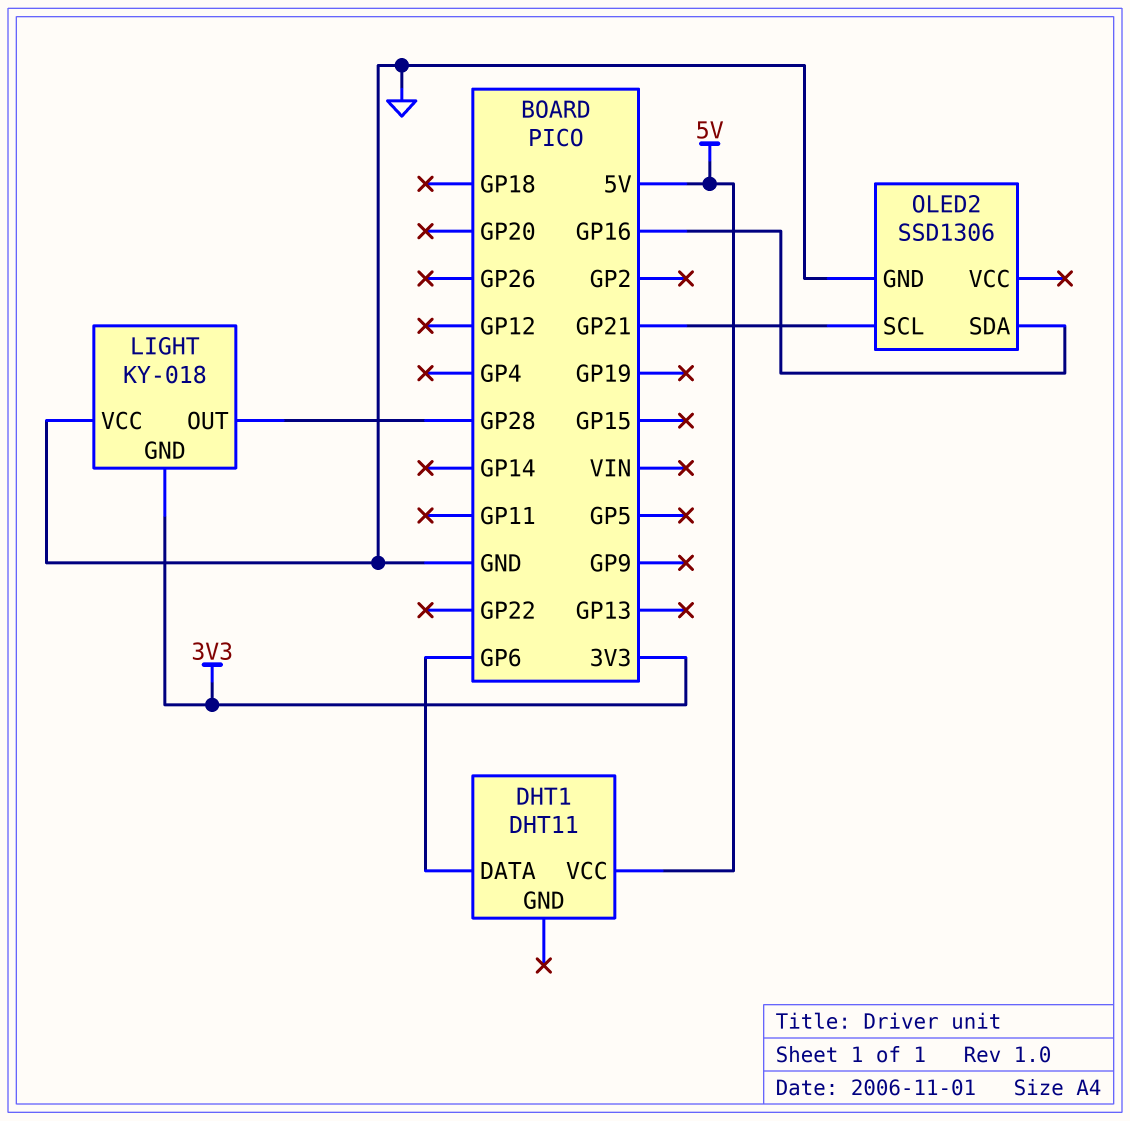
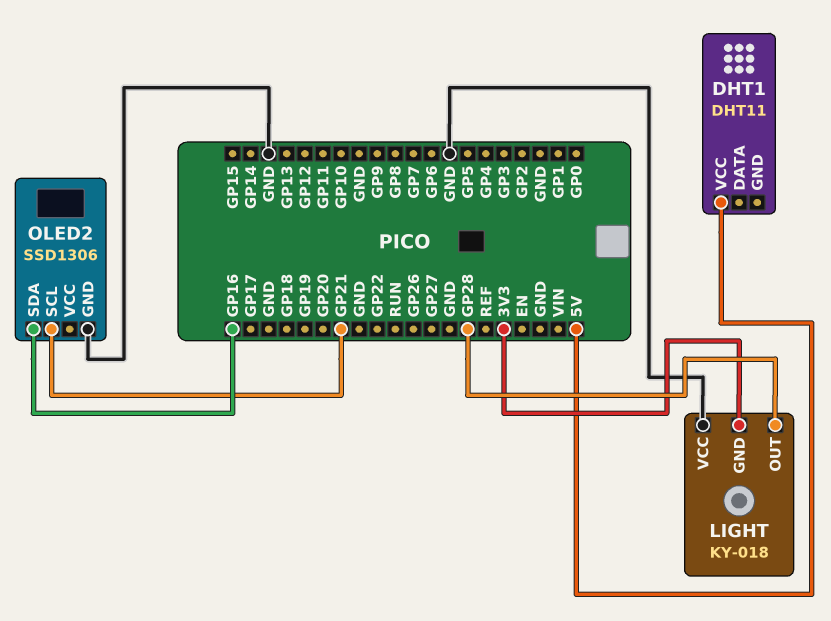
DHT1 pin DATA: GP6 -> none

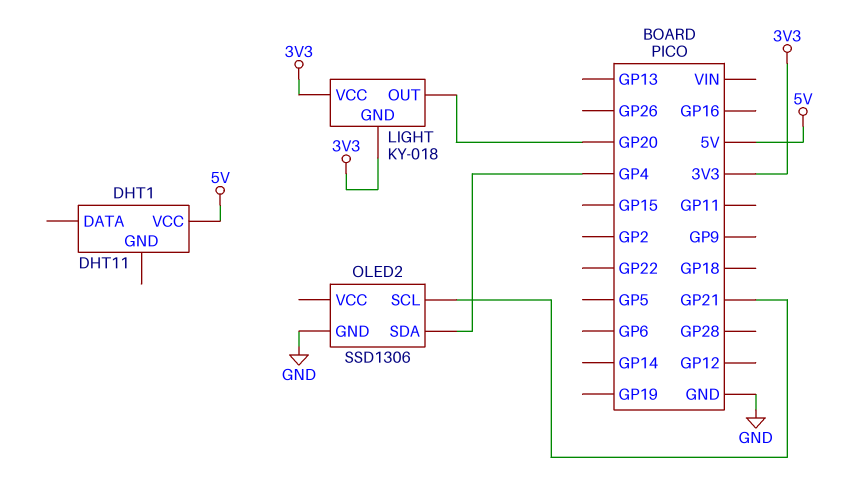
LIGHT pin OUT: GP28 -> GP20
LIGHT pin VCC: GND -> 3V3
OLED2 pin SDA: GP16 -> GP4

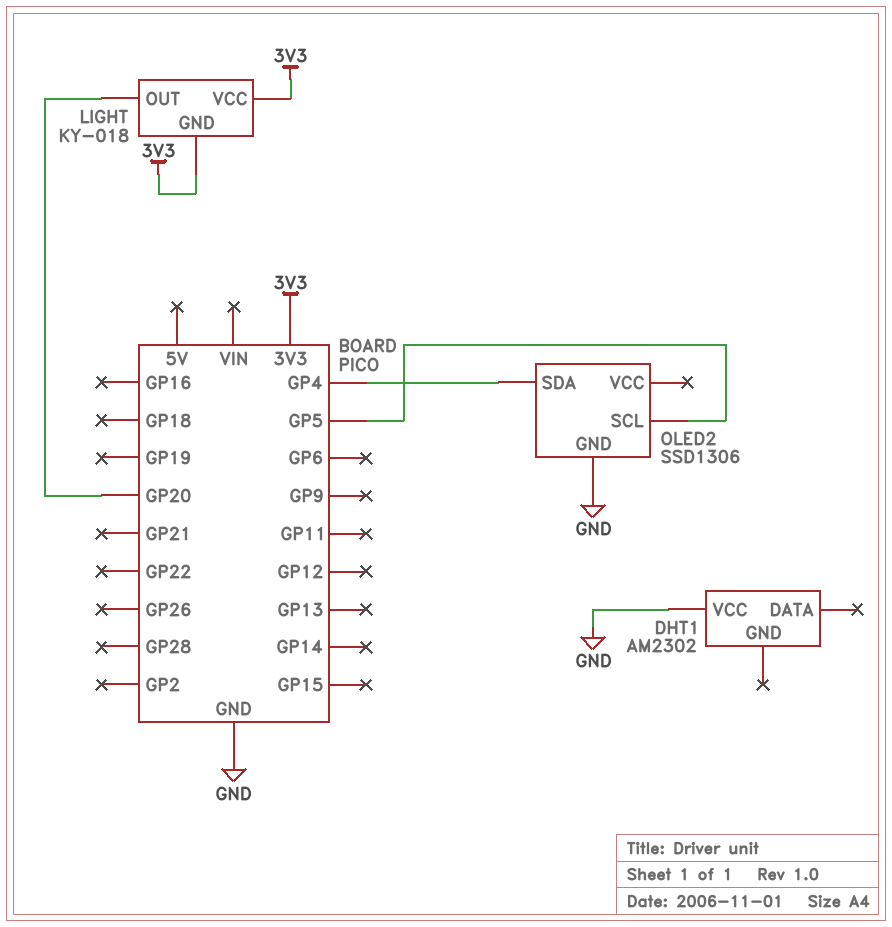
DHT1: DHT11 -> AM2302
DHT1 pin VCC: 5V -> GND
OLED2 pin SCL: GP21 -> GP5

